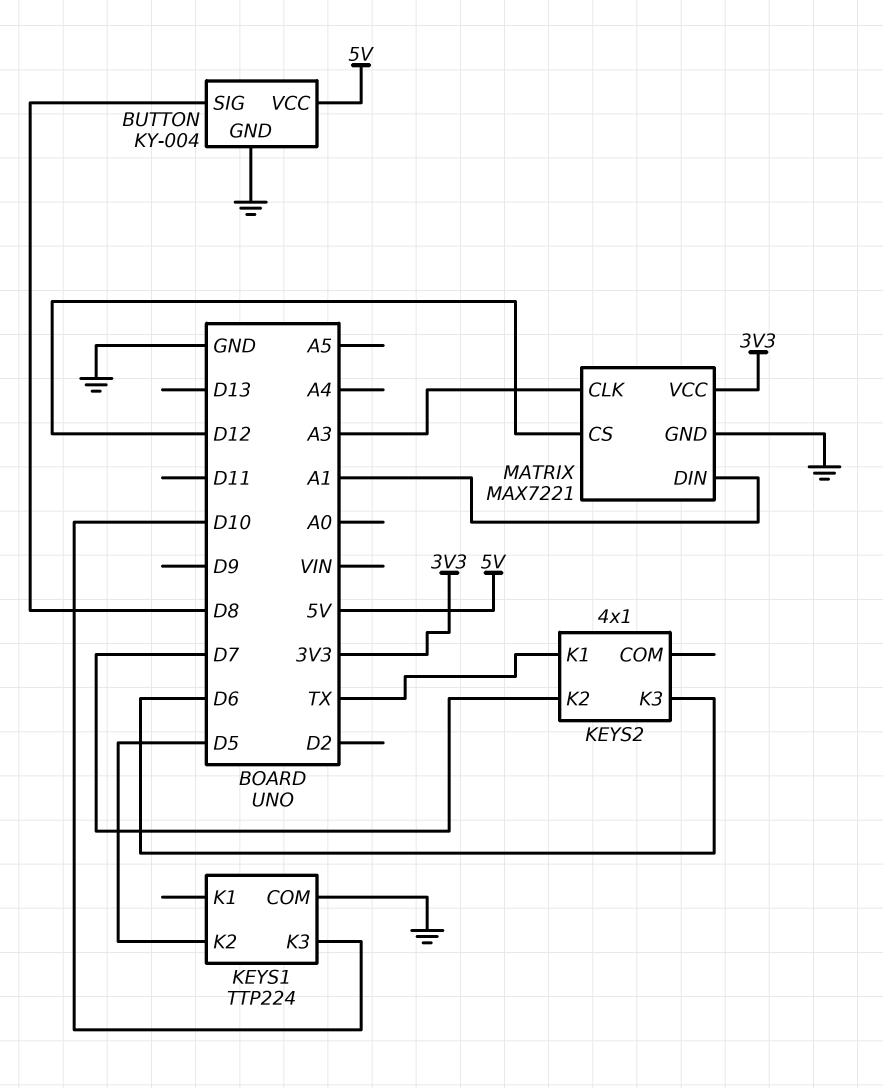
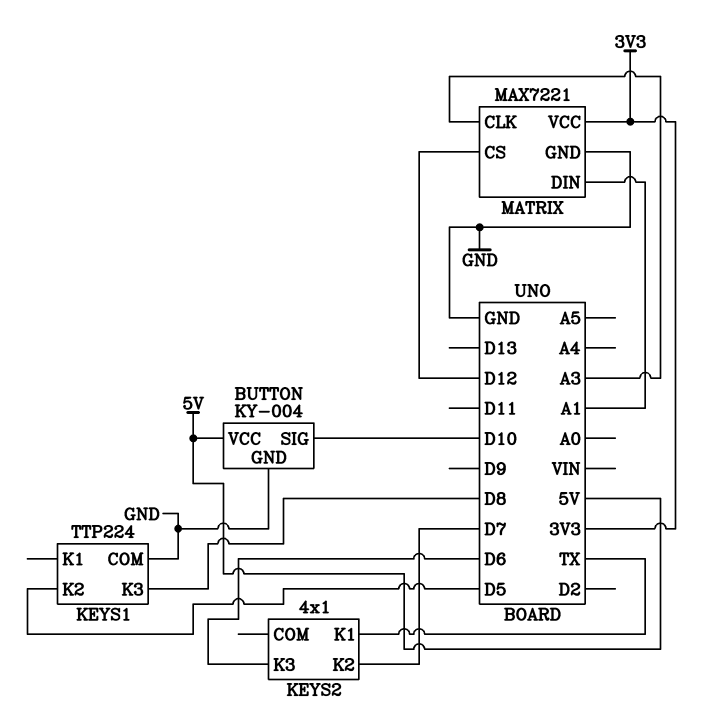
BUTTON pin SIG: D8 -> D10
KEYS1 pin K3: D10 -> D8

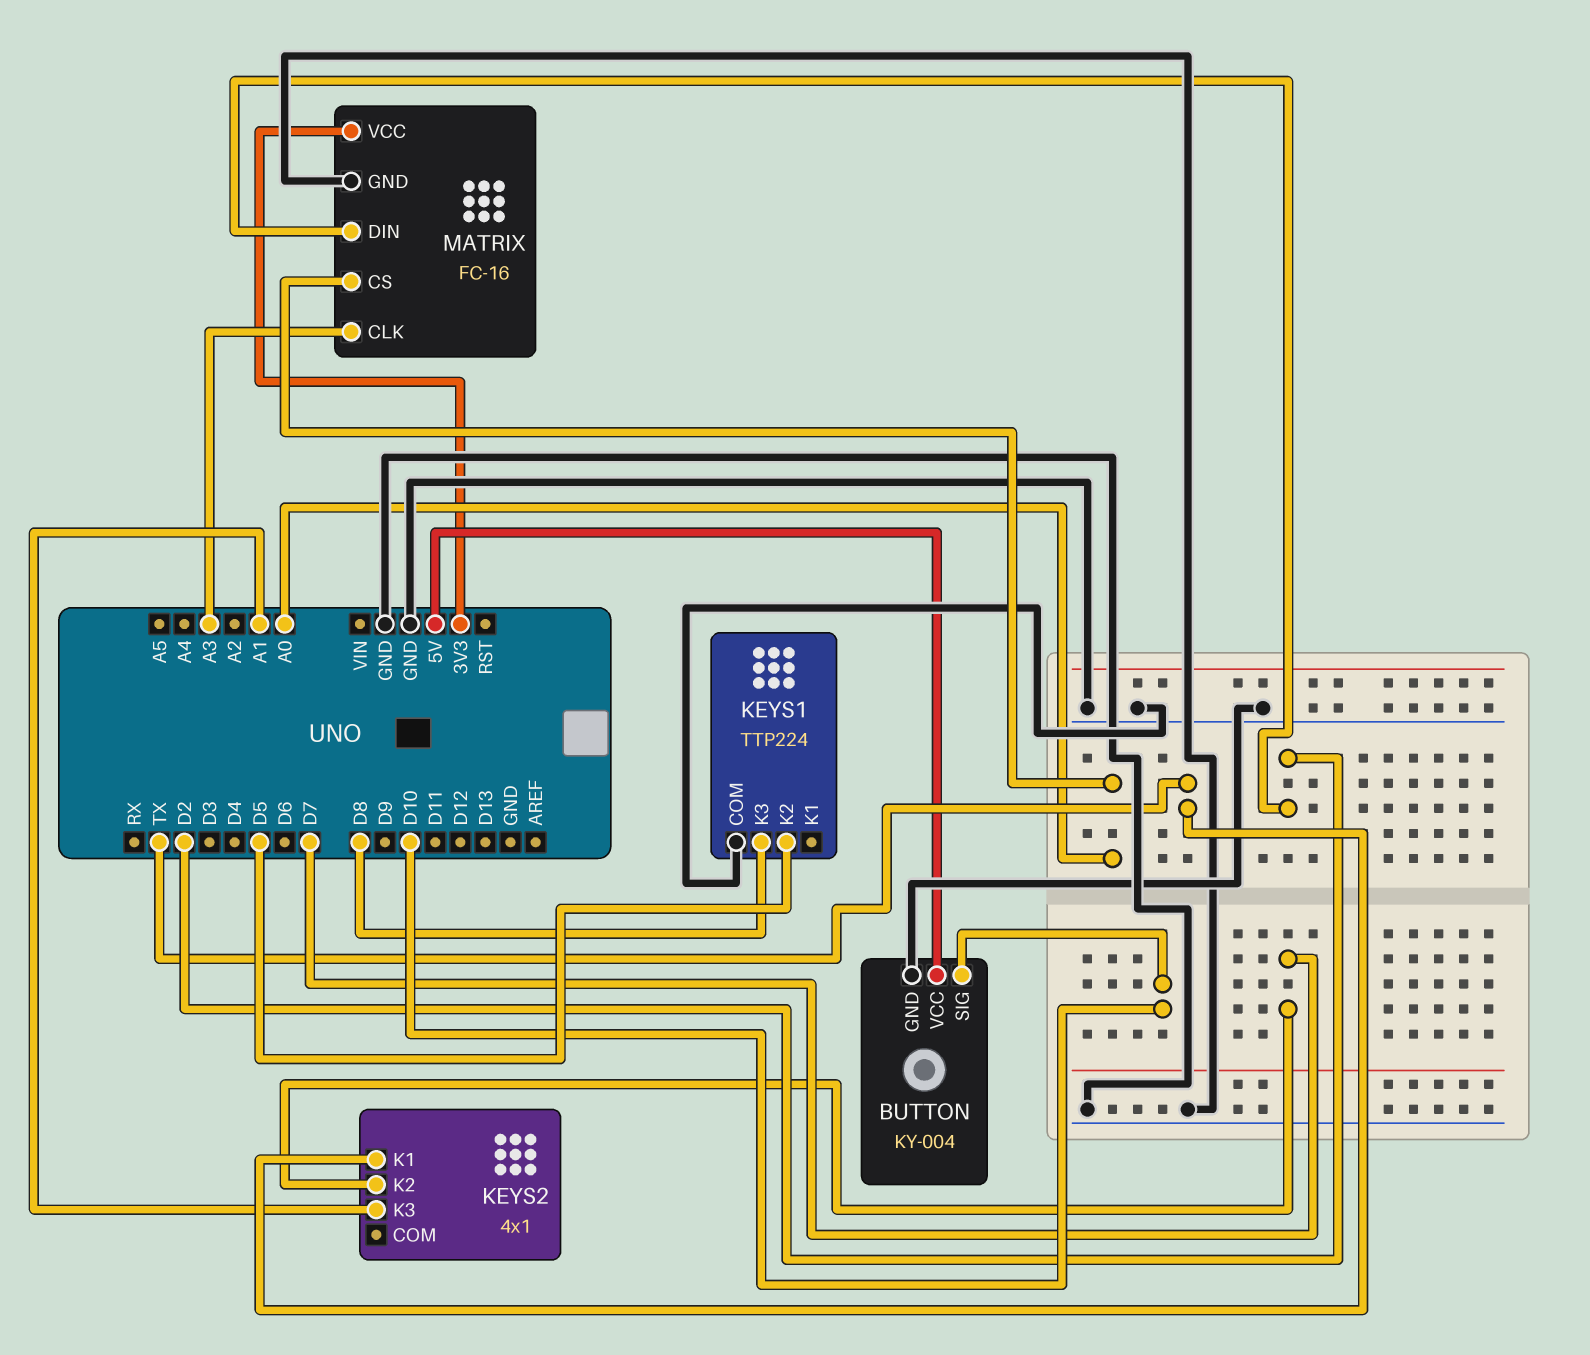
KEYS2 pin K3: D6 -> A1
MATRIX: MAX7221 -> FC-16
MATRIX pin CS: D12 -> A0
MATRIX pin DIN: A1 -> D2

